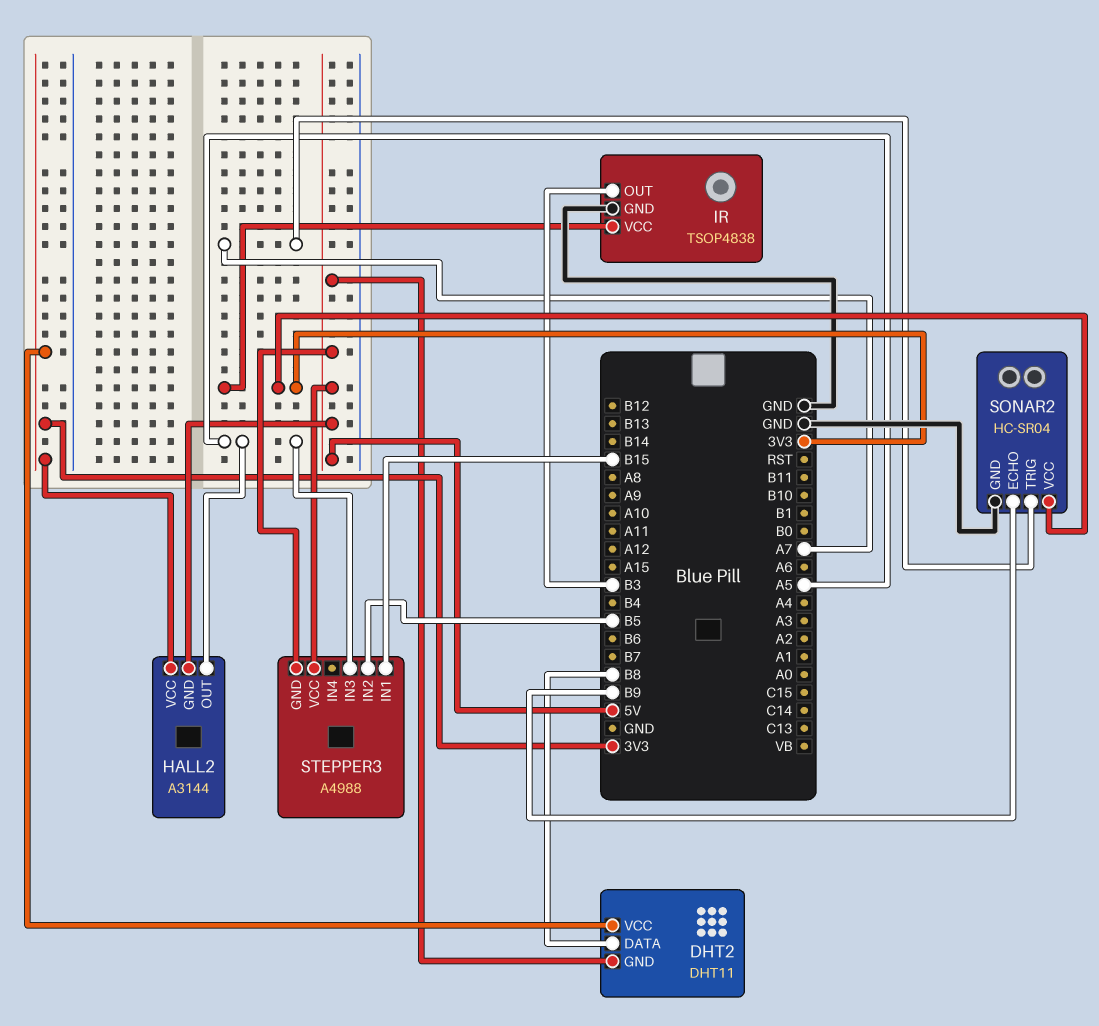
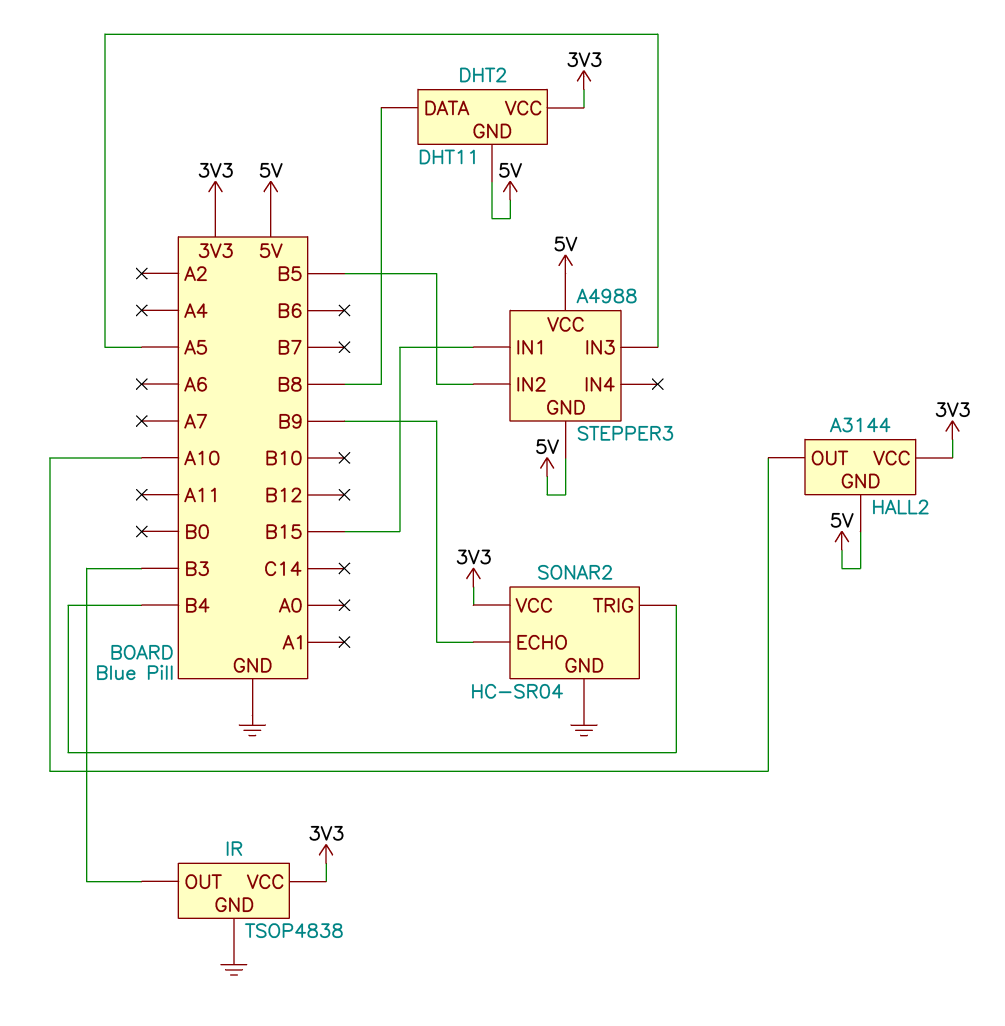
HALL2 pin OUT: A5 -> A10
SONAR2 pin TRIG: A7 -> B4

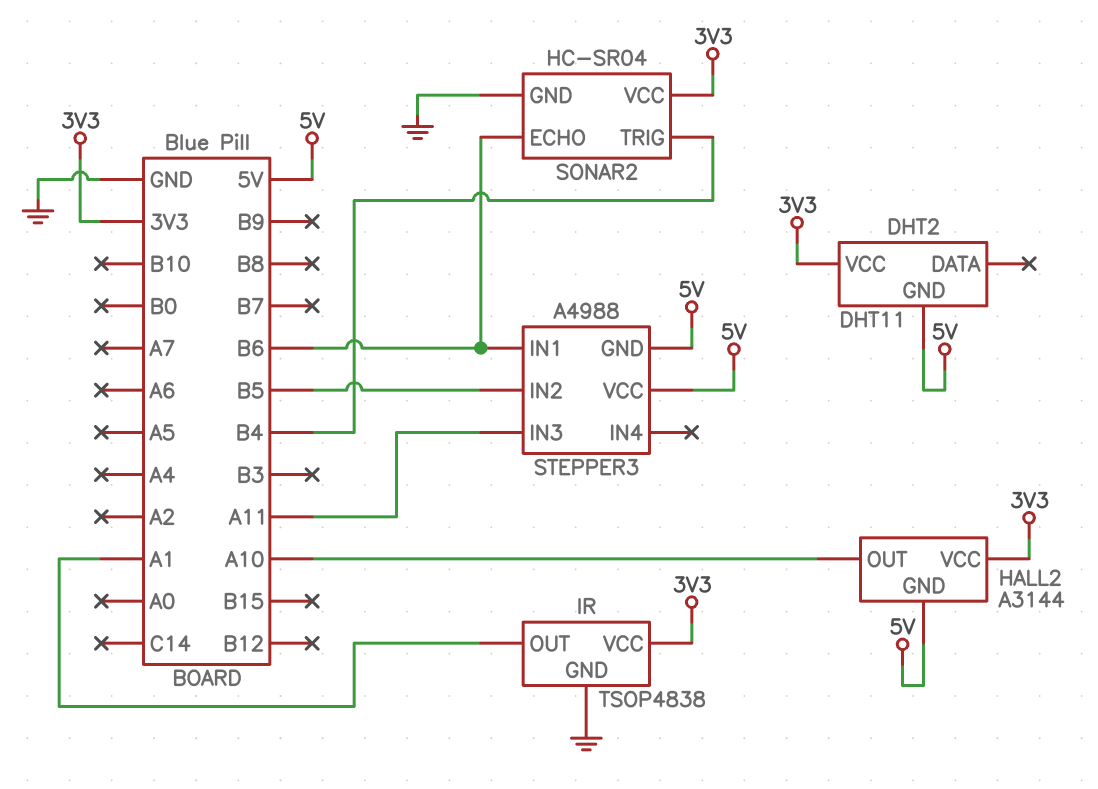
DHT2 pin DATA: B8 -> none
IR pin OUT: B3 -> A1
SONAR2 pin ECHO: B9 -> B6
STEPPER3 pin IN1: B15 -> B6
STEPPER3 pin IN3: A5 -> A11

